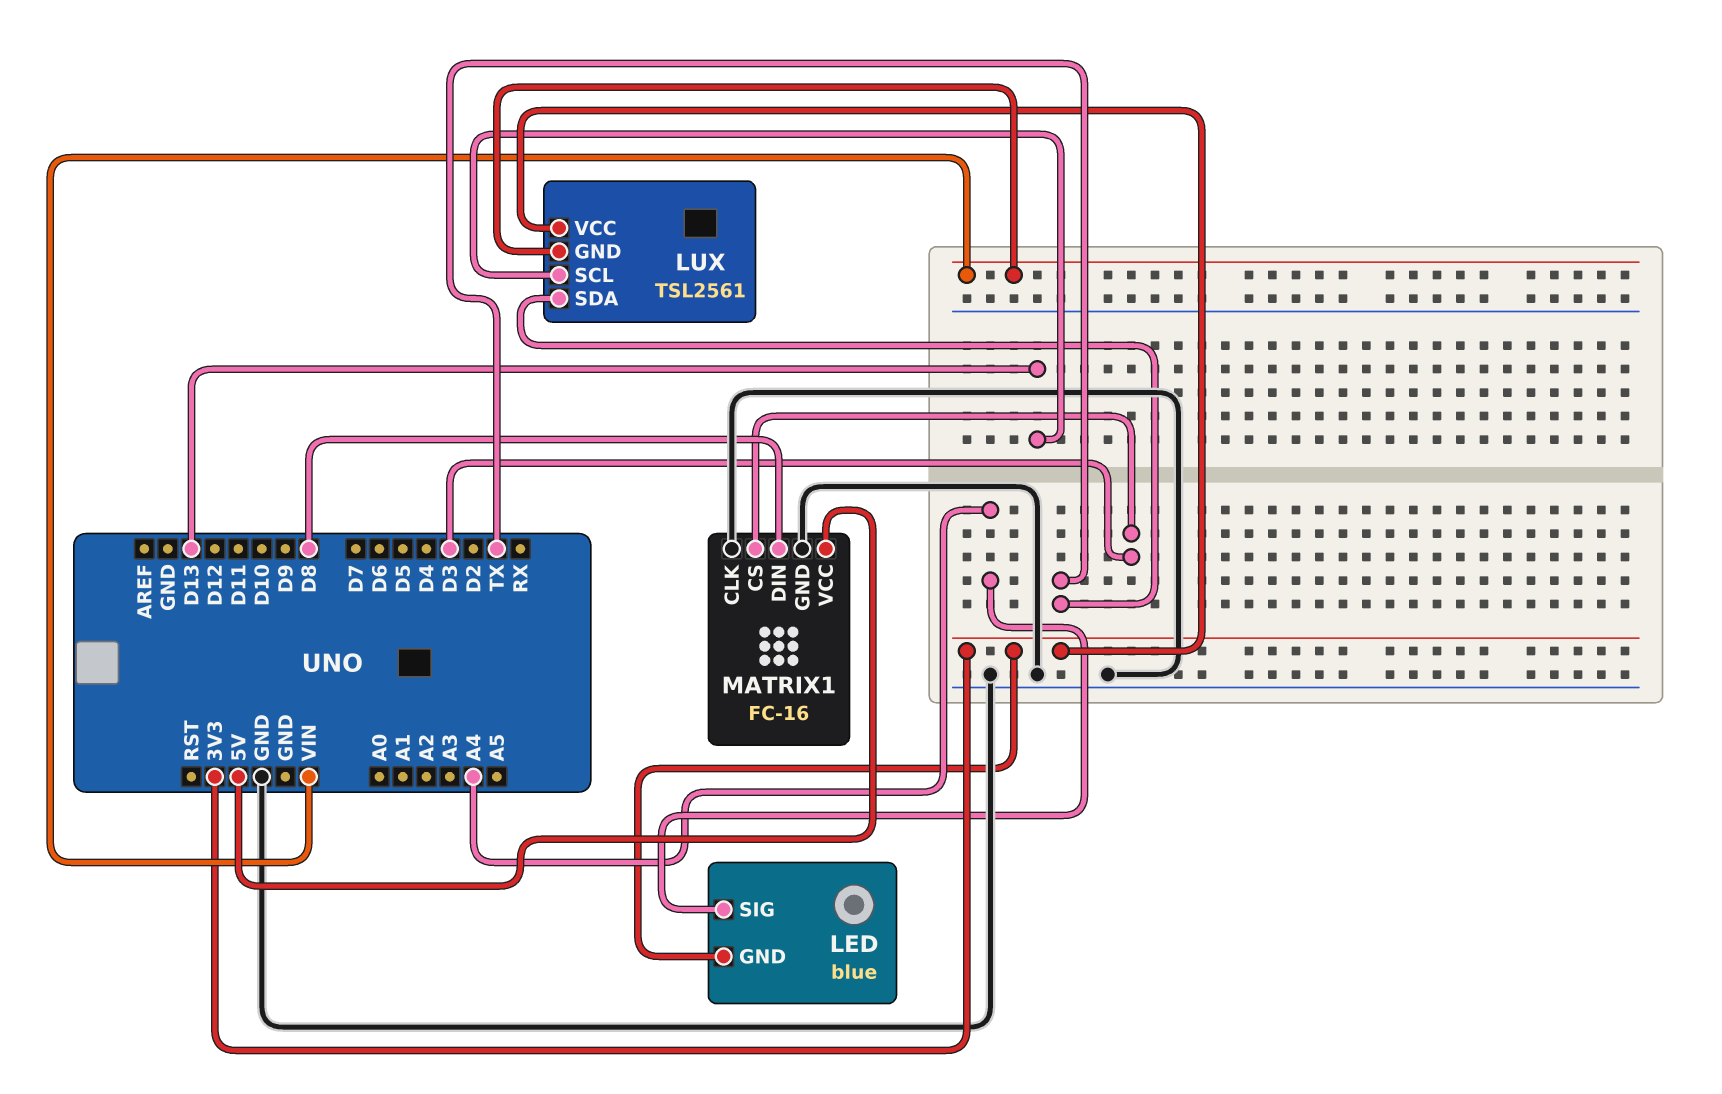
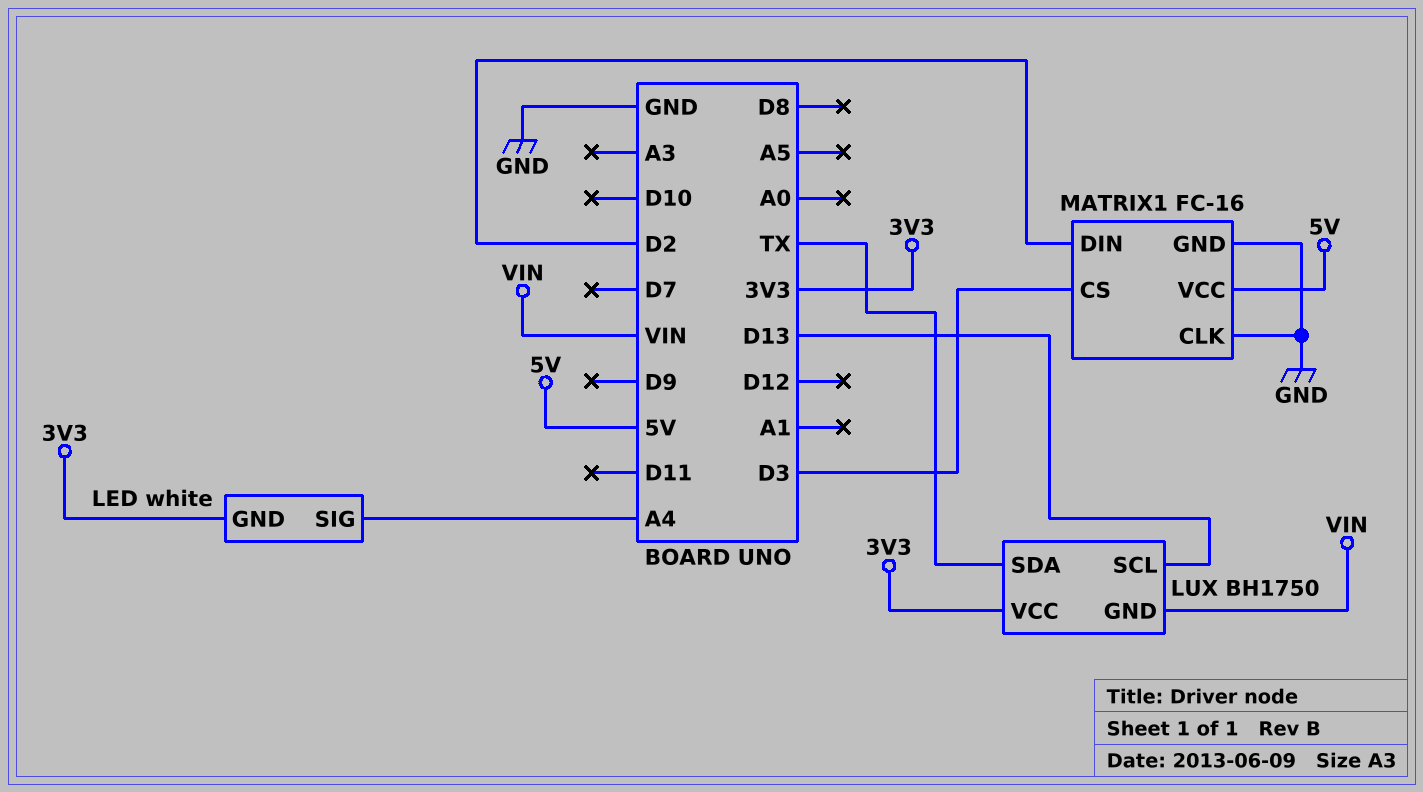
LED: blue -> white
LUX: TSL2561 -> BH1750
MATRIX1 pin DIN: D8 -> D2

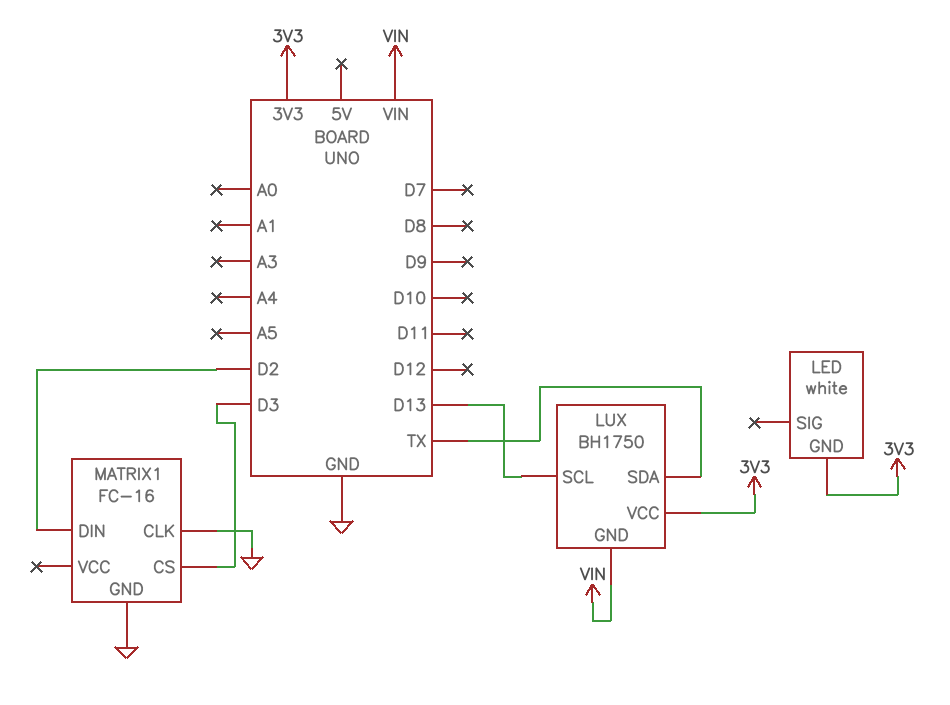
LED pin SIG: A4 -> none
MATRIX1 pin VCC: 5V -> none

